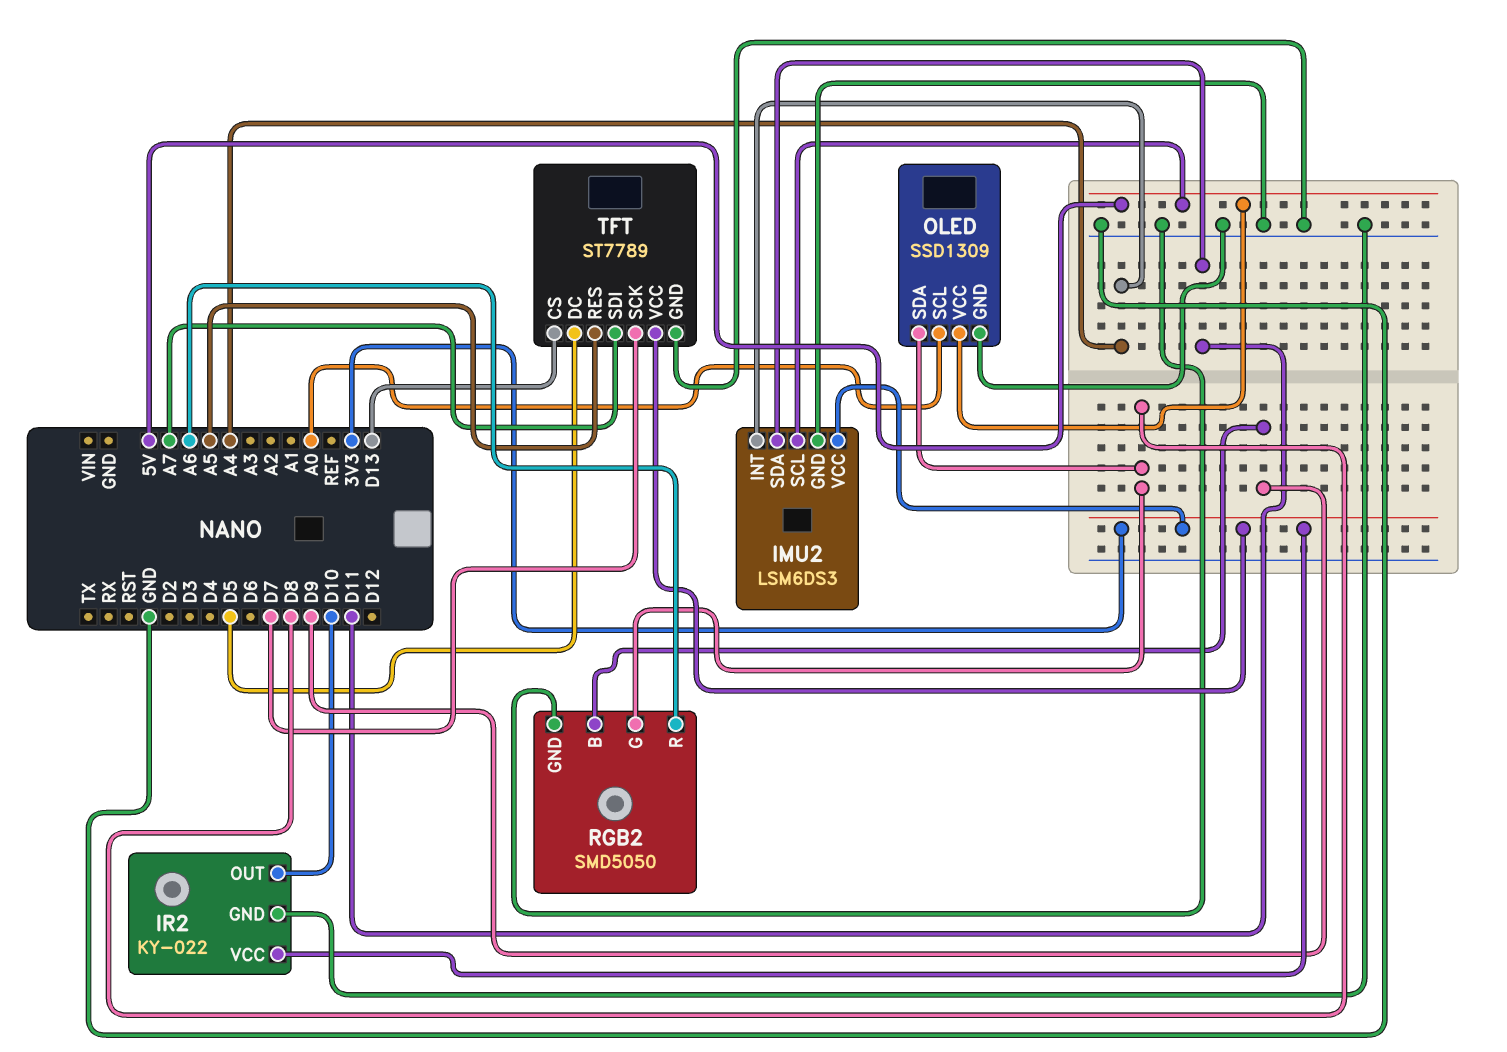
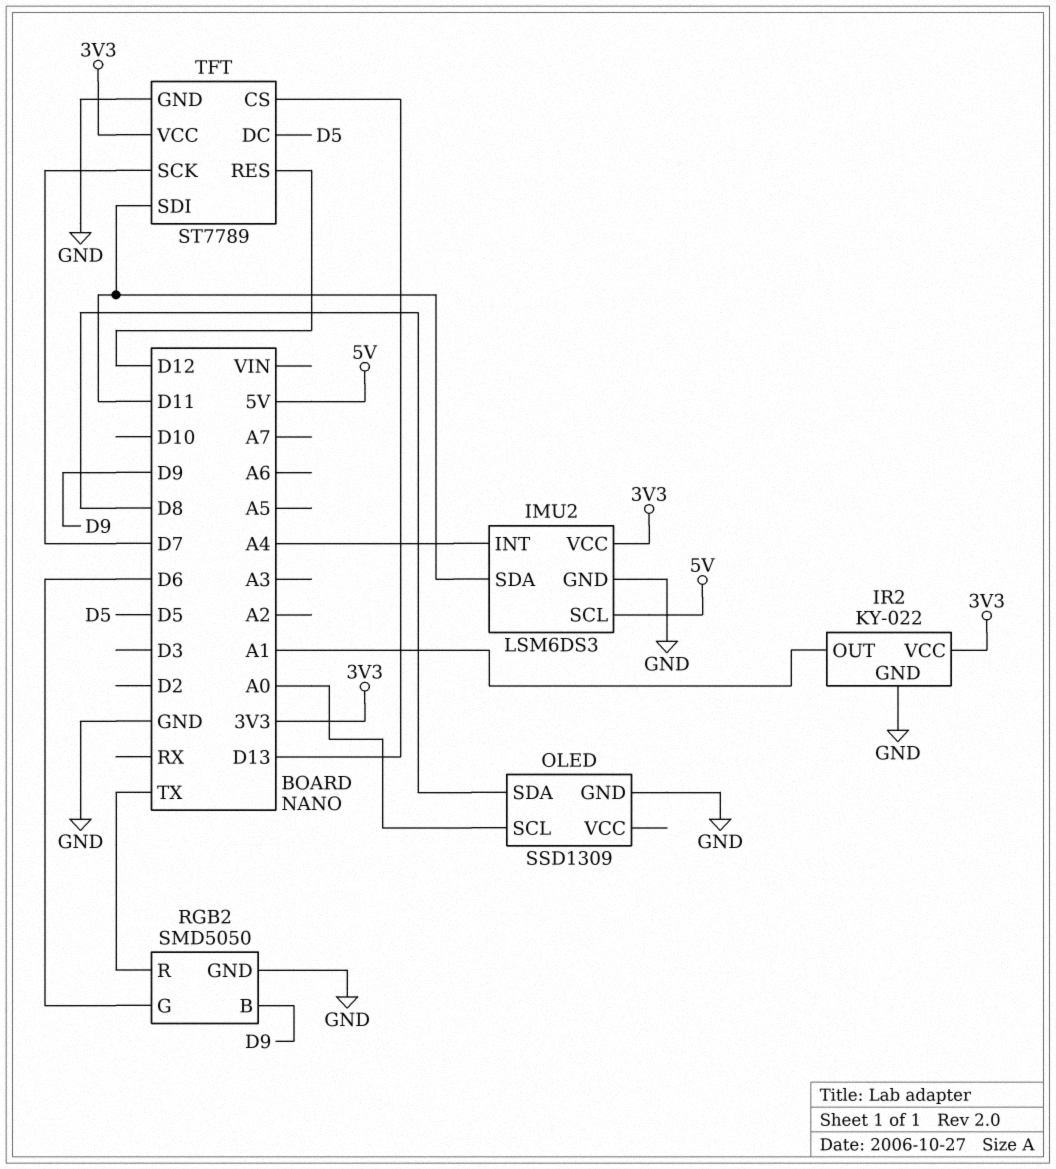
IR2 pin OUT: D10 -> A1
OLED pin VCC: 5V -> none
RGB2 pin G: D8 -> D6
RGB2 pin R: A6 -> TX
TFT pin RES: A5 -> D12
TFT pin SDI: A7 -> D11

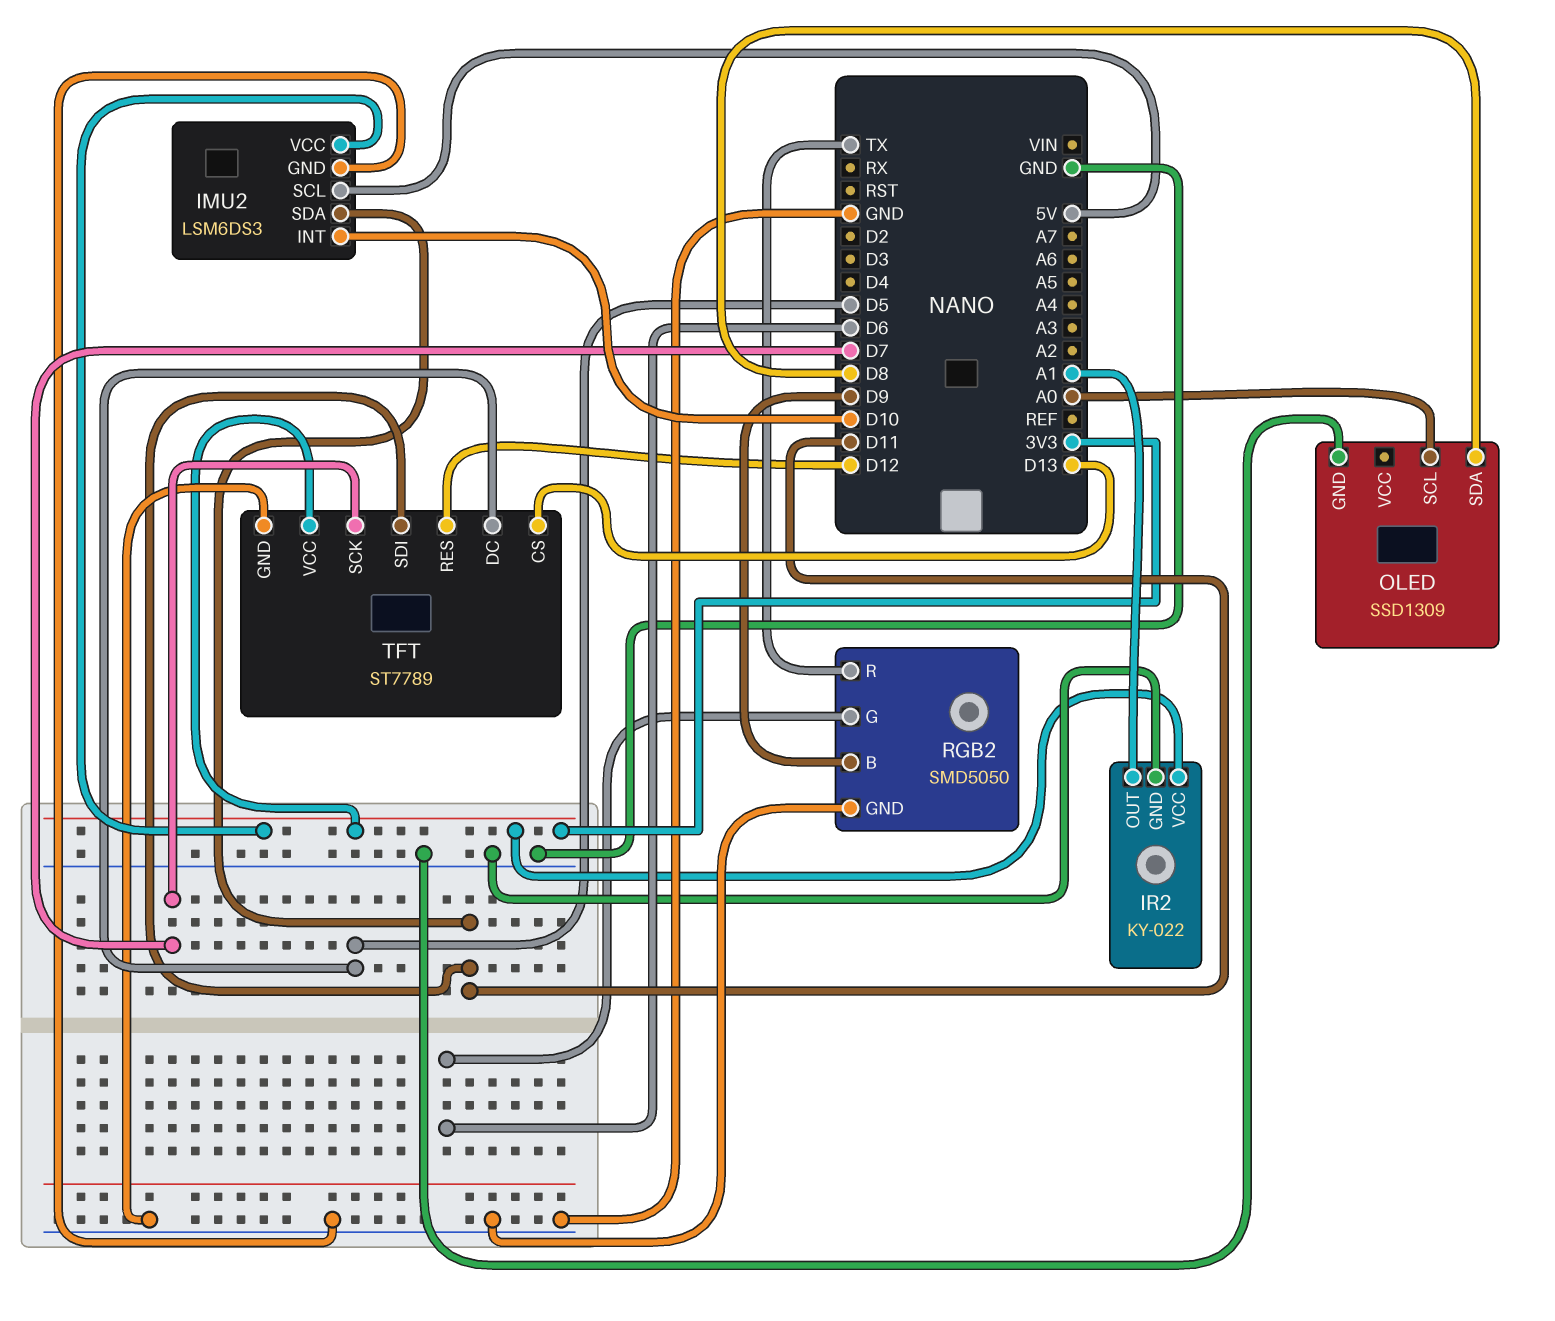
IMU2 pin INT: A4 -> D10

